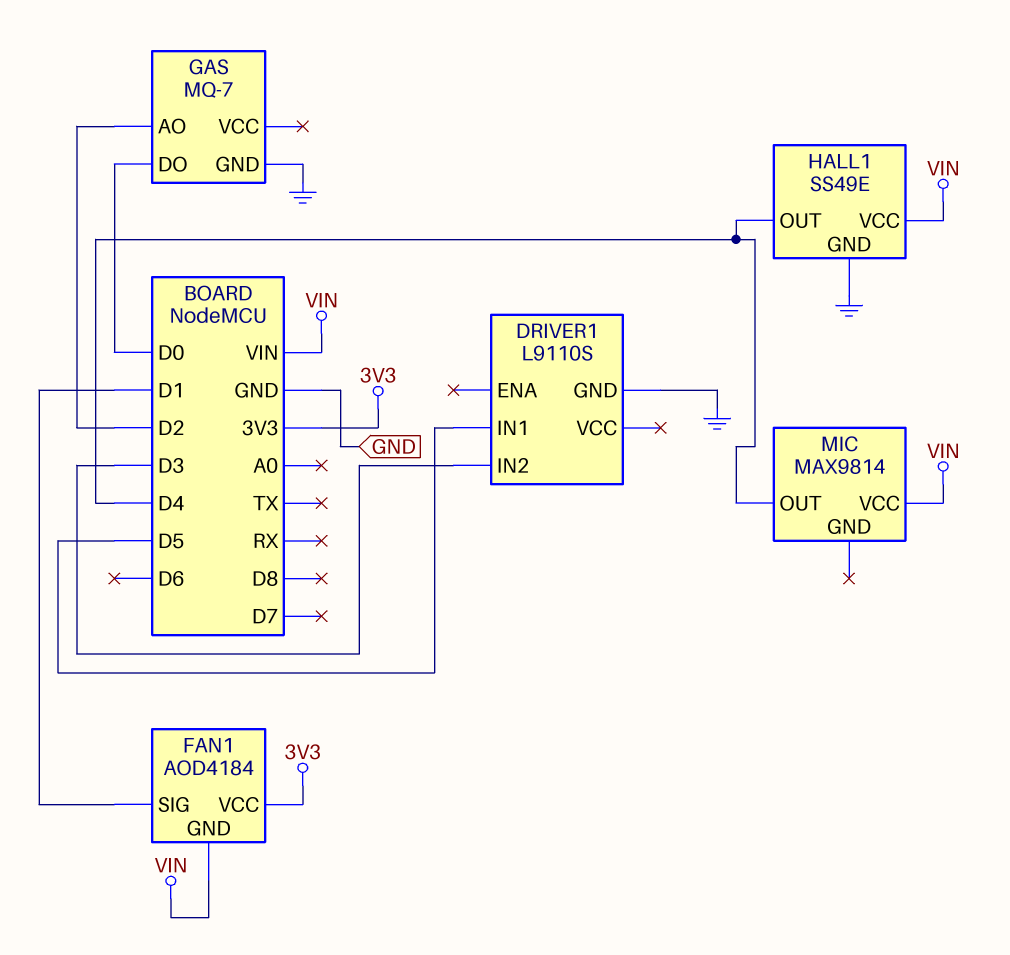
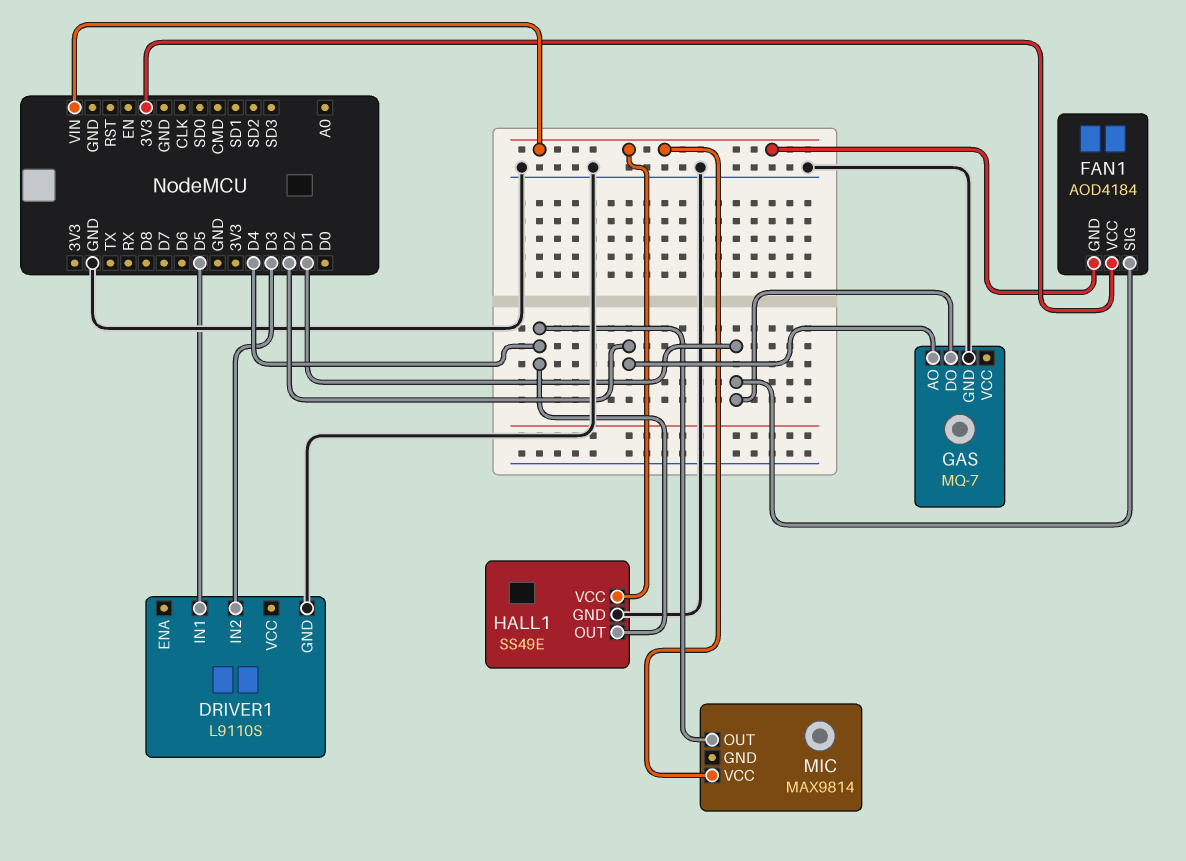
GAS pin DO: D0 -> D1

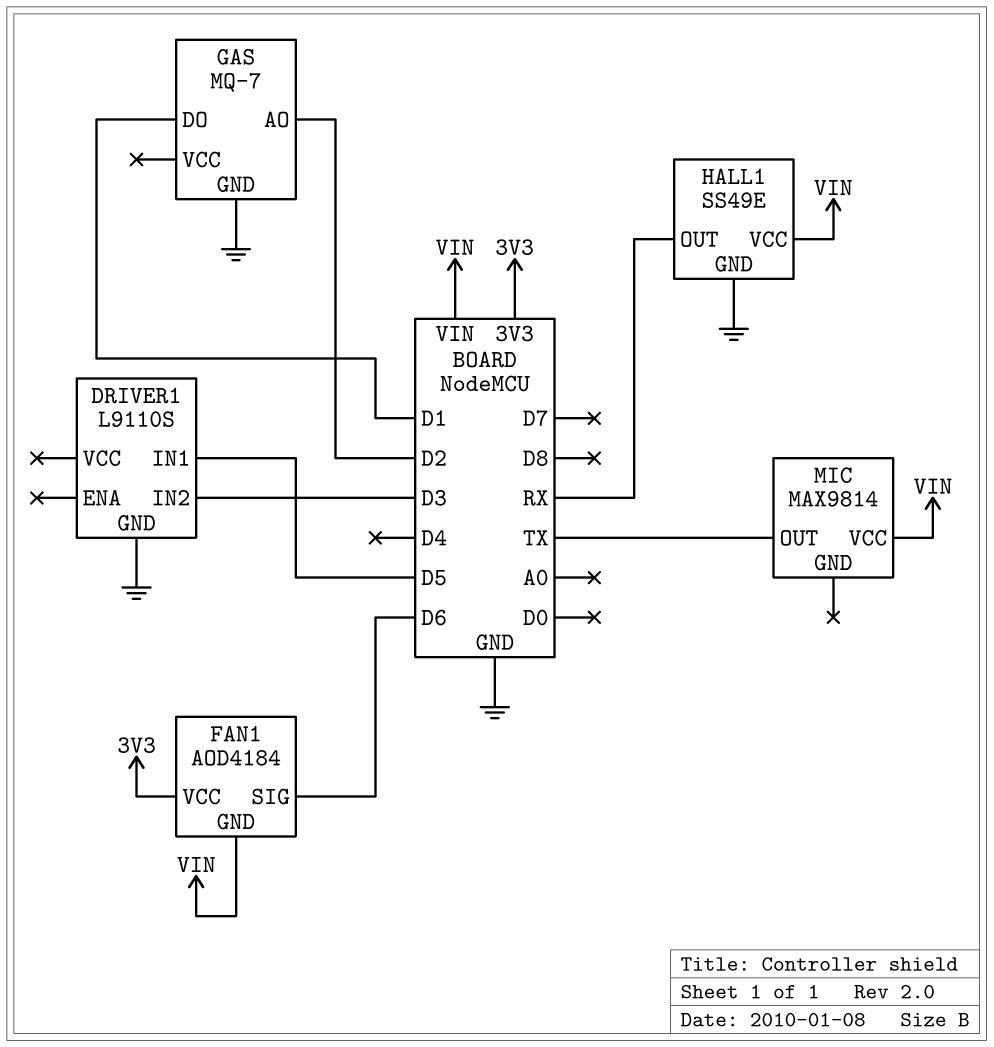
FAN1 pin SIG: D1 -> D6
HALL1 pin OUT: D4 -> RX
MIC pin OUT: D4 -> TX

